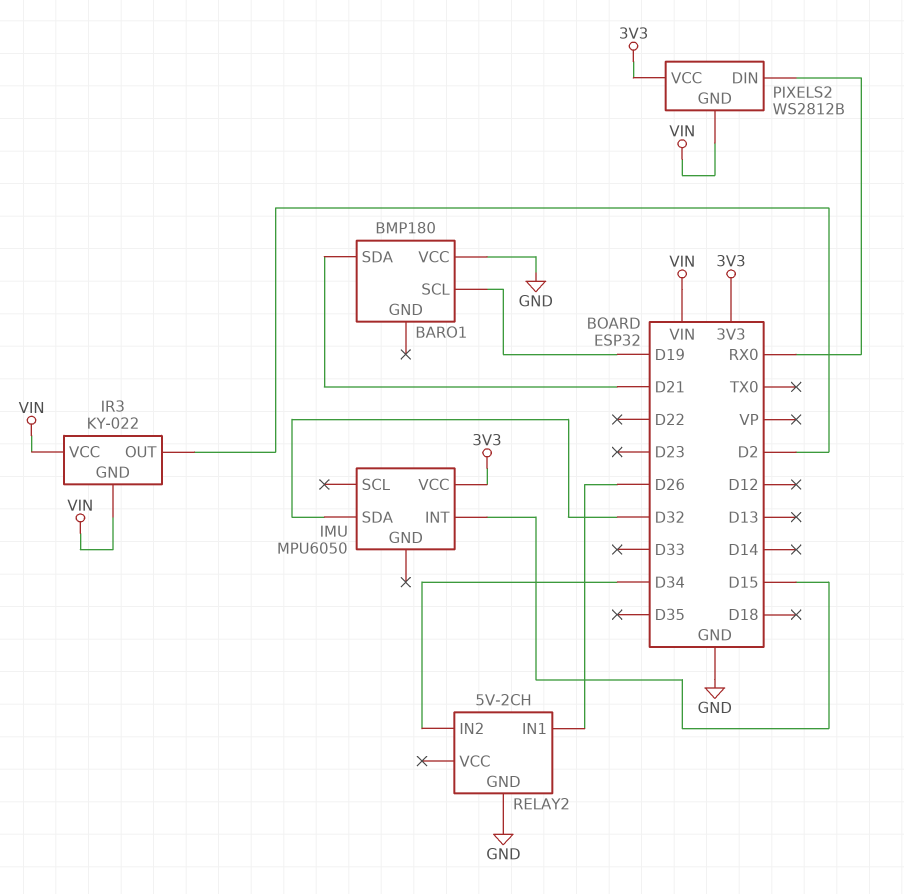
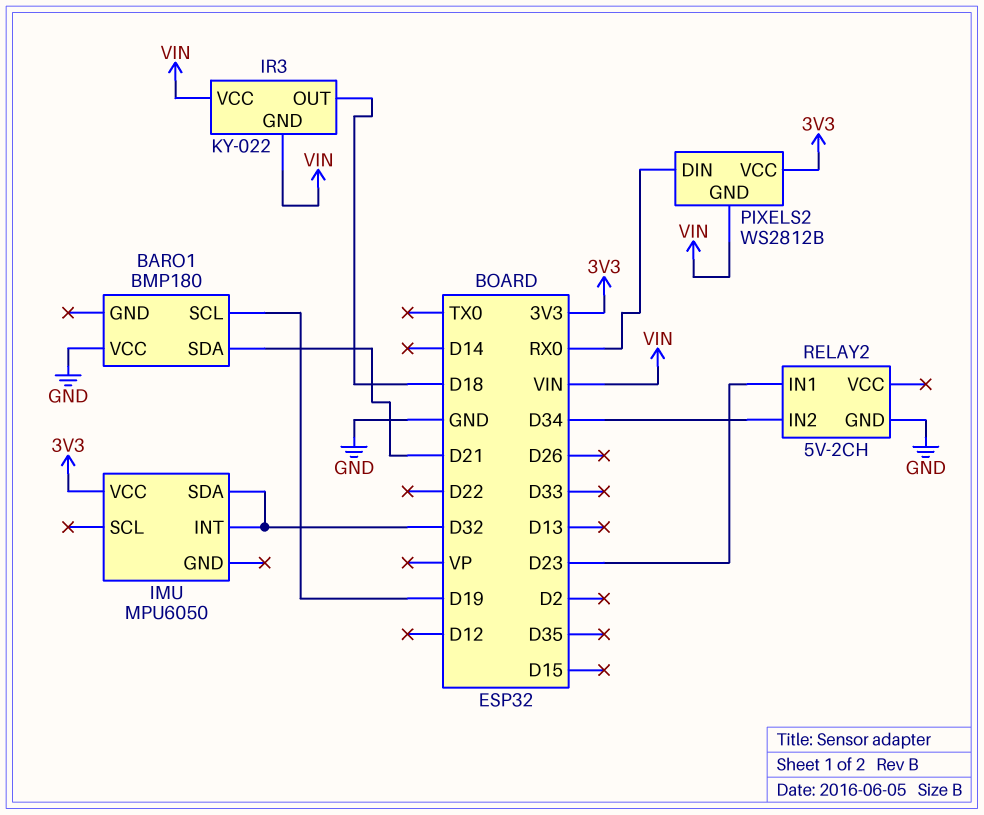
IMU pin INT: D15 -> D32
IR3 pin OUT: D2 -> D18
RELAY2 pin IN1: D26 -> D23

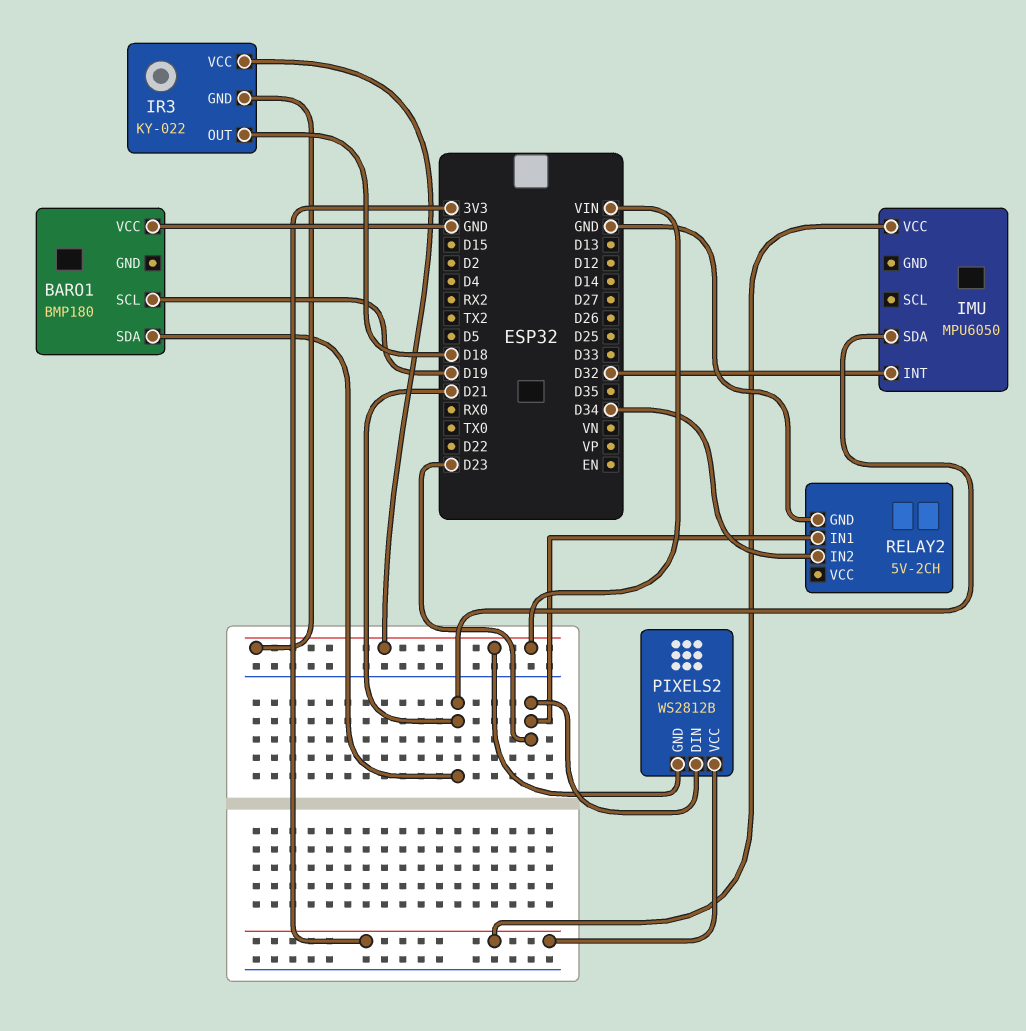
IMU pin SDA: D32 -> D21
PIXELS2 pin DIN: RX0 -> D23

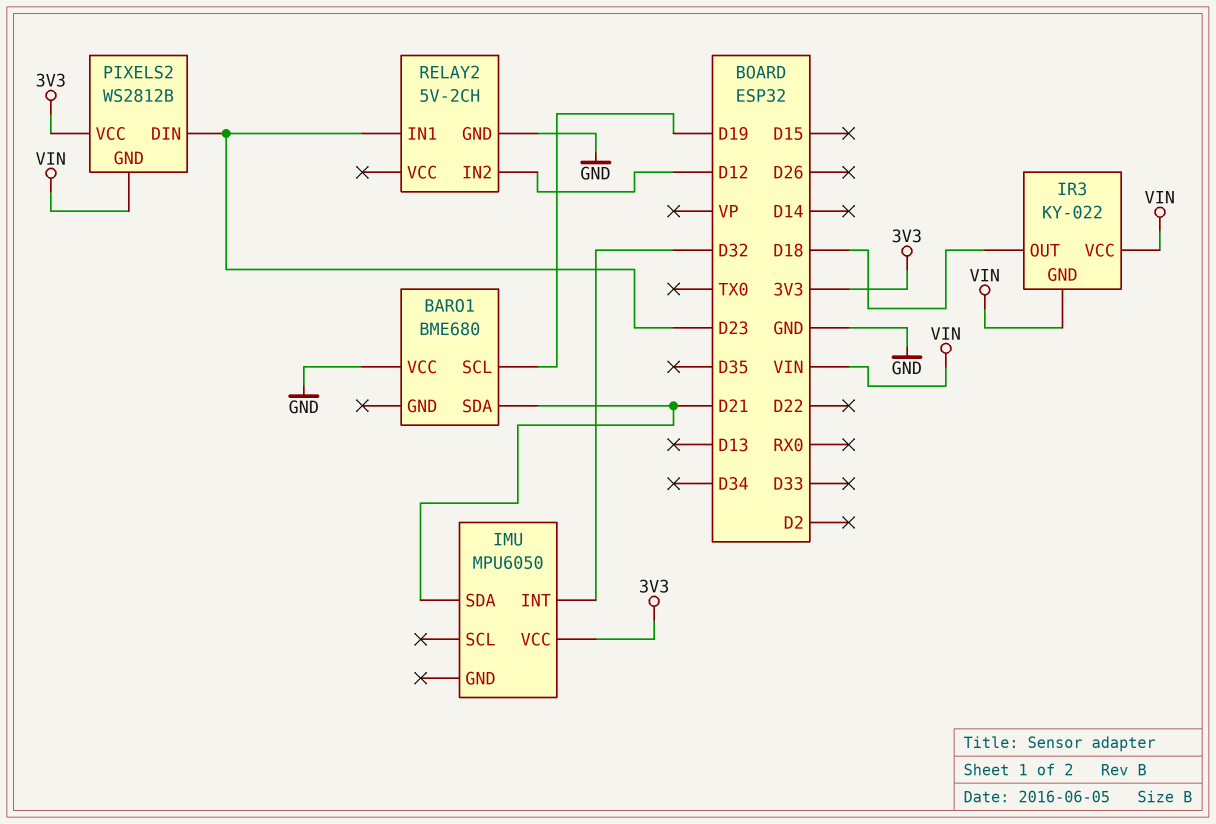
BARO1: BMP180 -> BME680
RELAY2 pin IN2: D34 -> D12

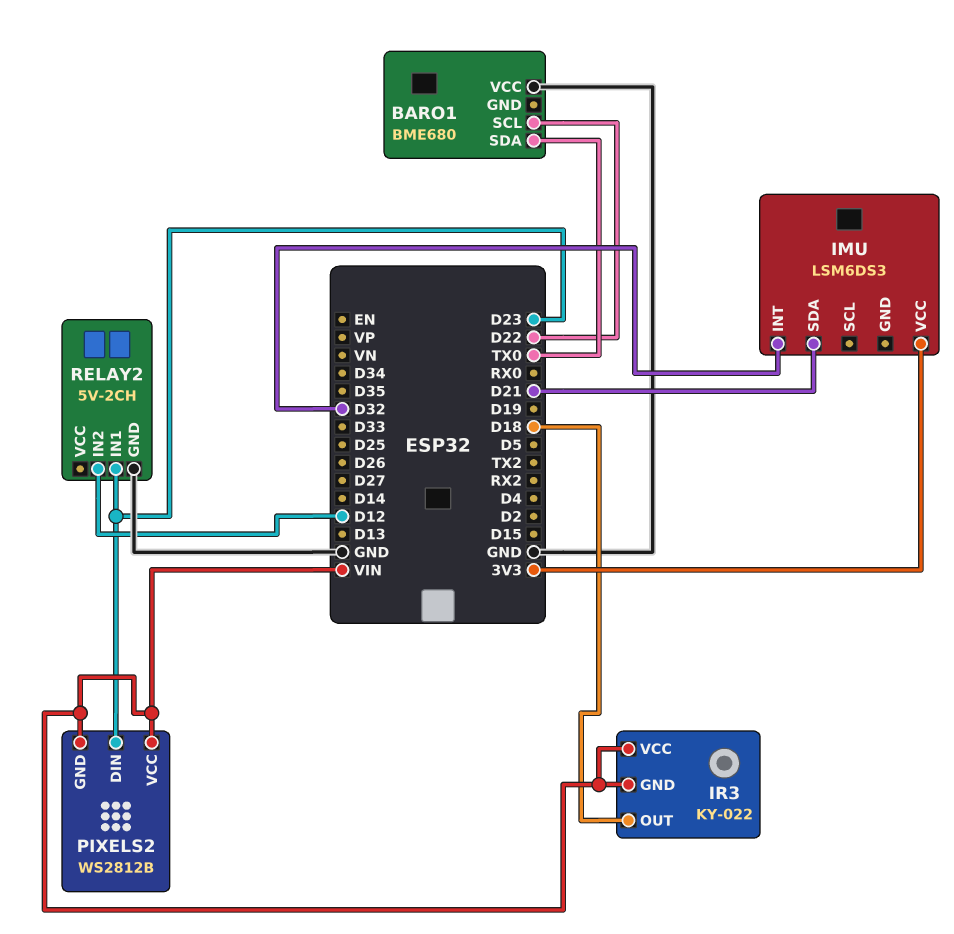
BARO1 pin SCL: D19 -> D22
BARO1 pin SDA: D21 -> TX0
IMU: MPU6050 -> LSM6DS3
PIXELS2 pin VCC: 3V3 -> VIN

